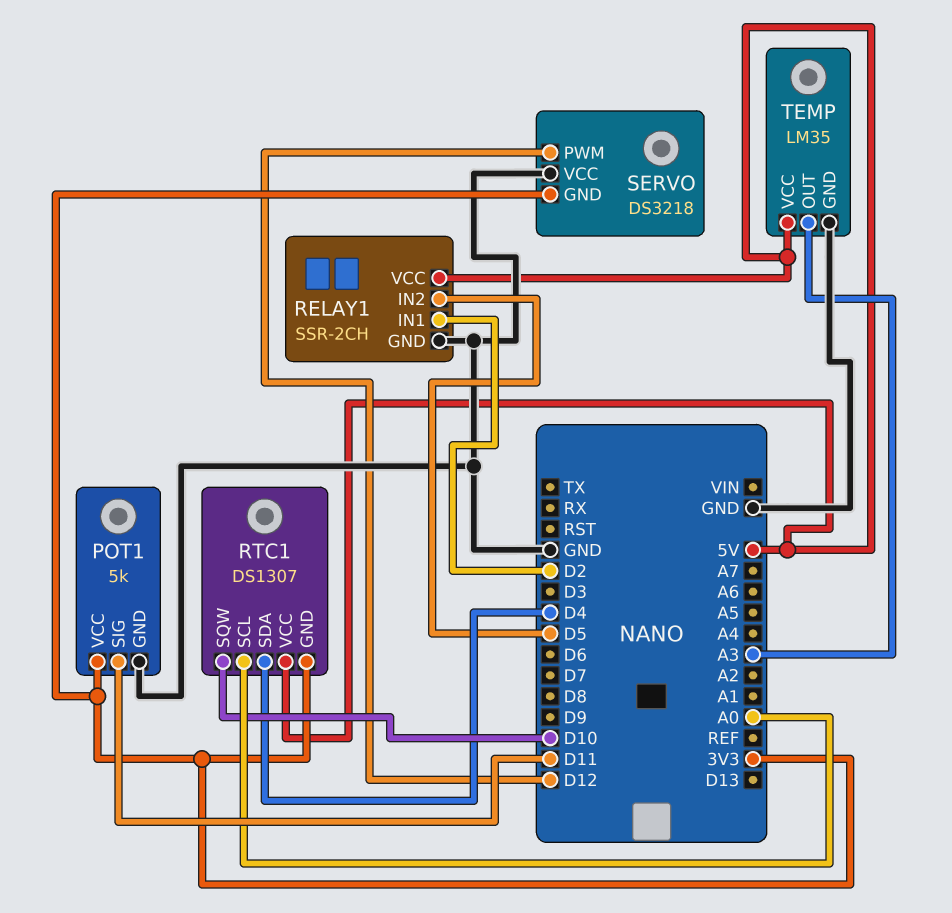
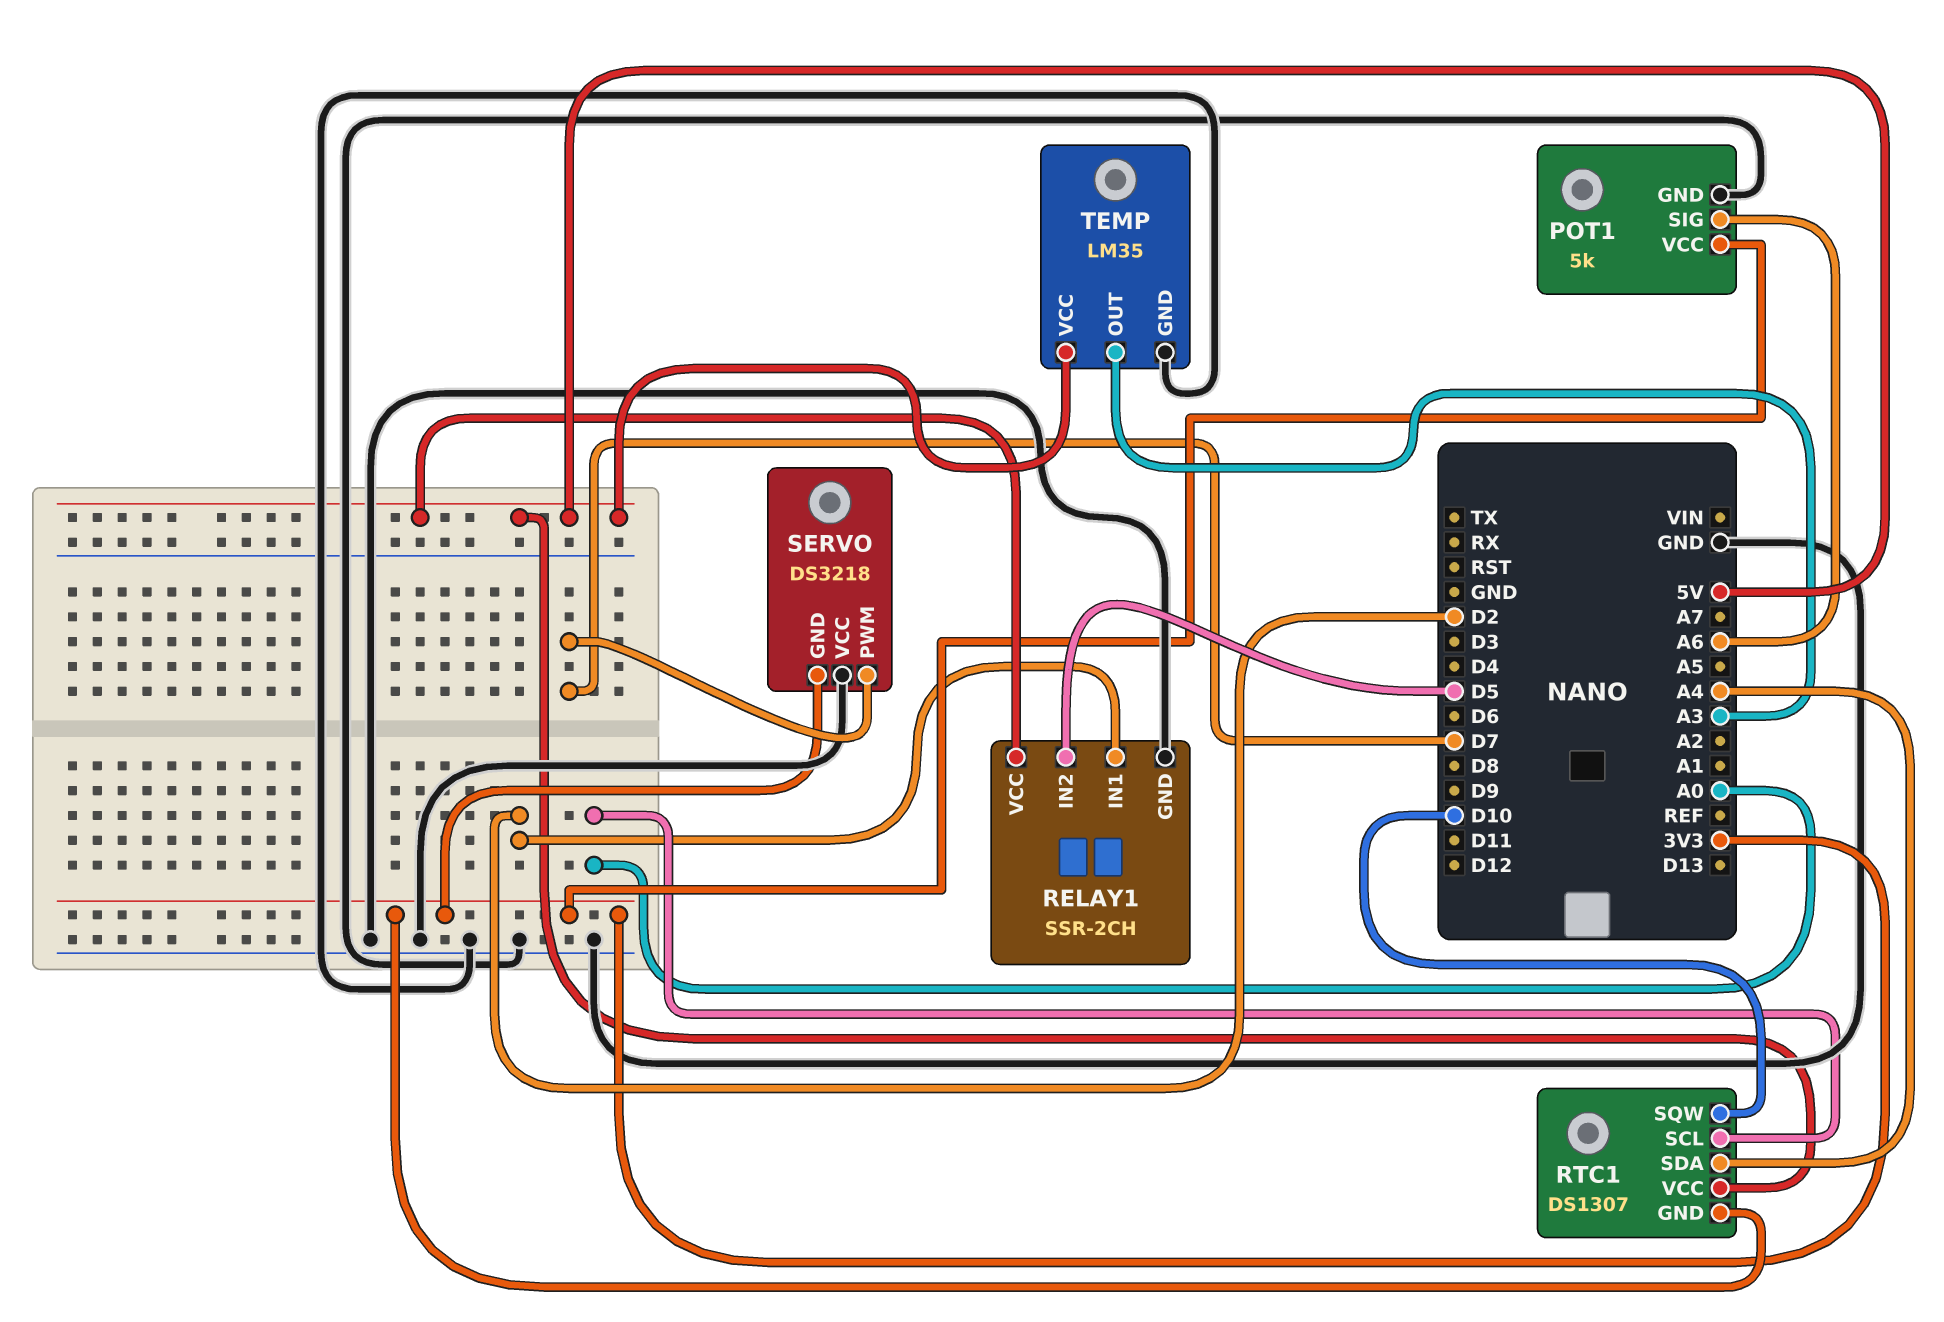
POT1 pin SIG: D11 -> A6
RTC1 pin SDA: D4 -> A4
SERVO pin PWM: D12 -> D7

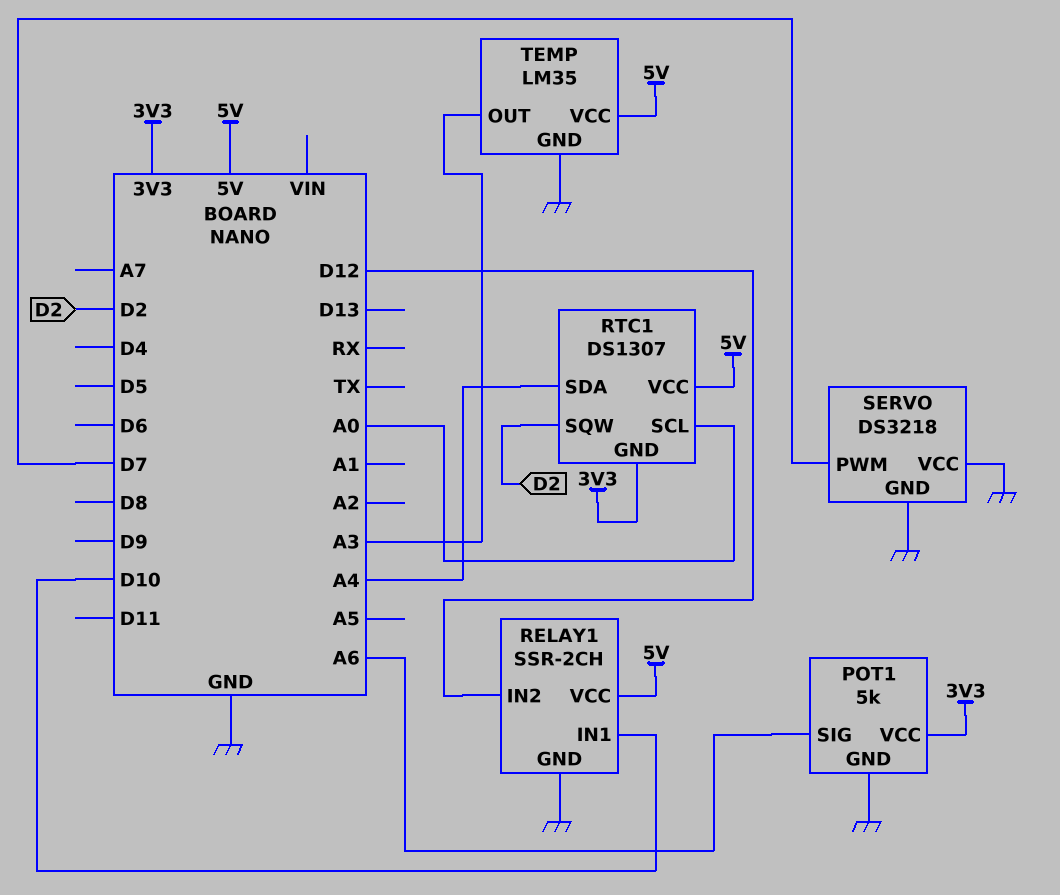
RELAY1 pin IN1: D2 -> D10
RELAY1 pin IN2: D5 -> D12
RTC1 pin SQW: D10 -> D2
SERVO pin GND: 3V3 -> GND

